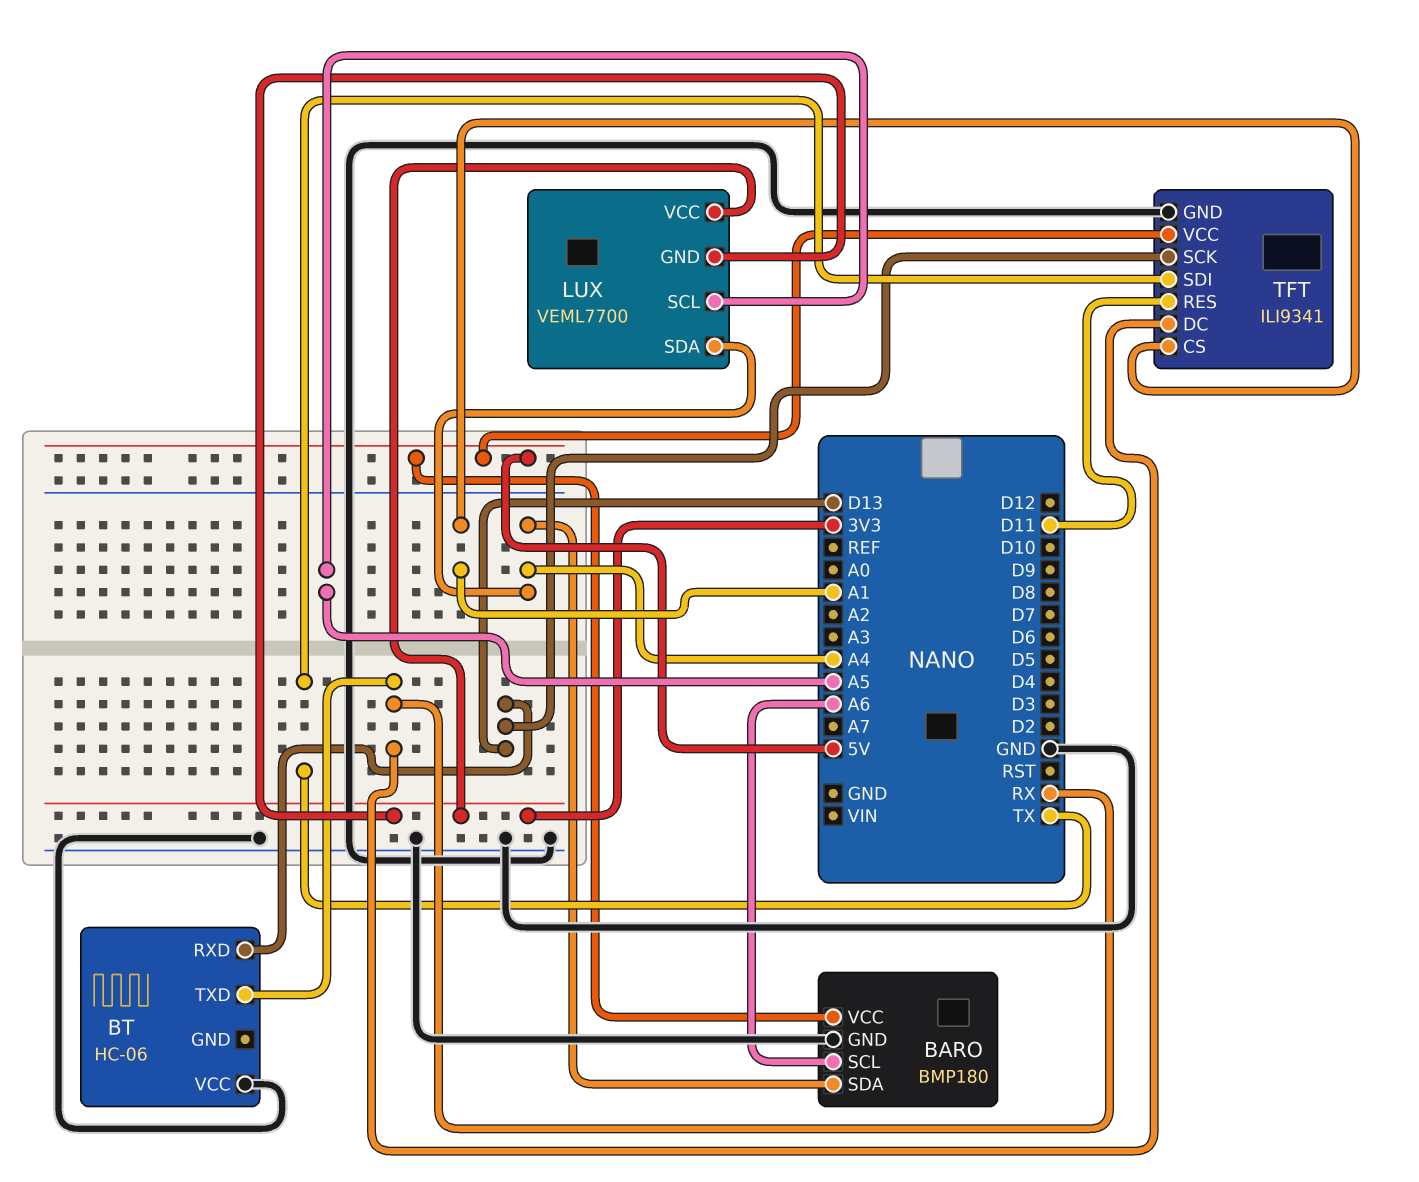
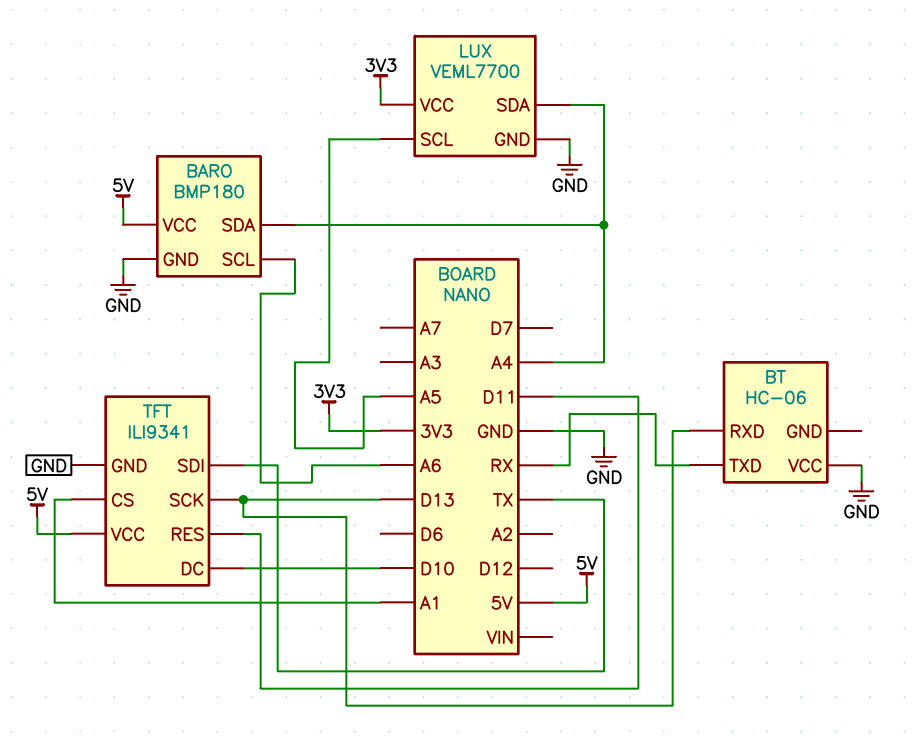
LUX pin GND: 3V3 -> GND
TFT pin DC: RX -> D10

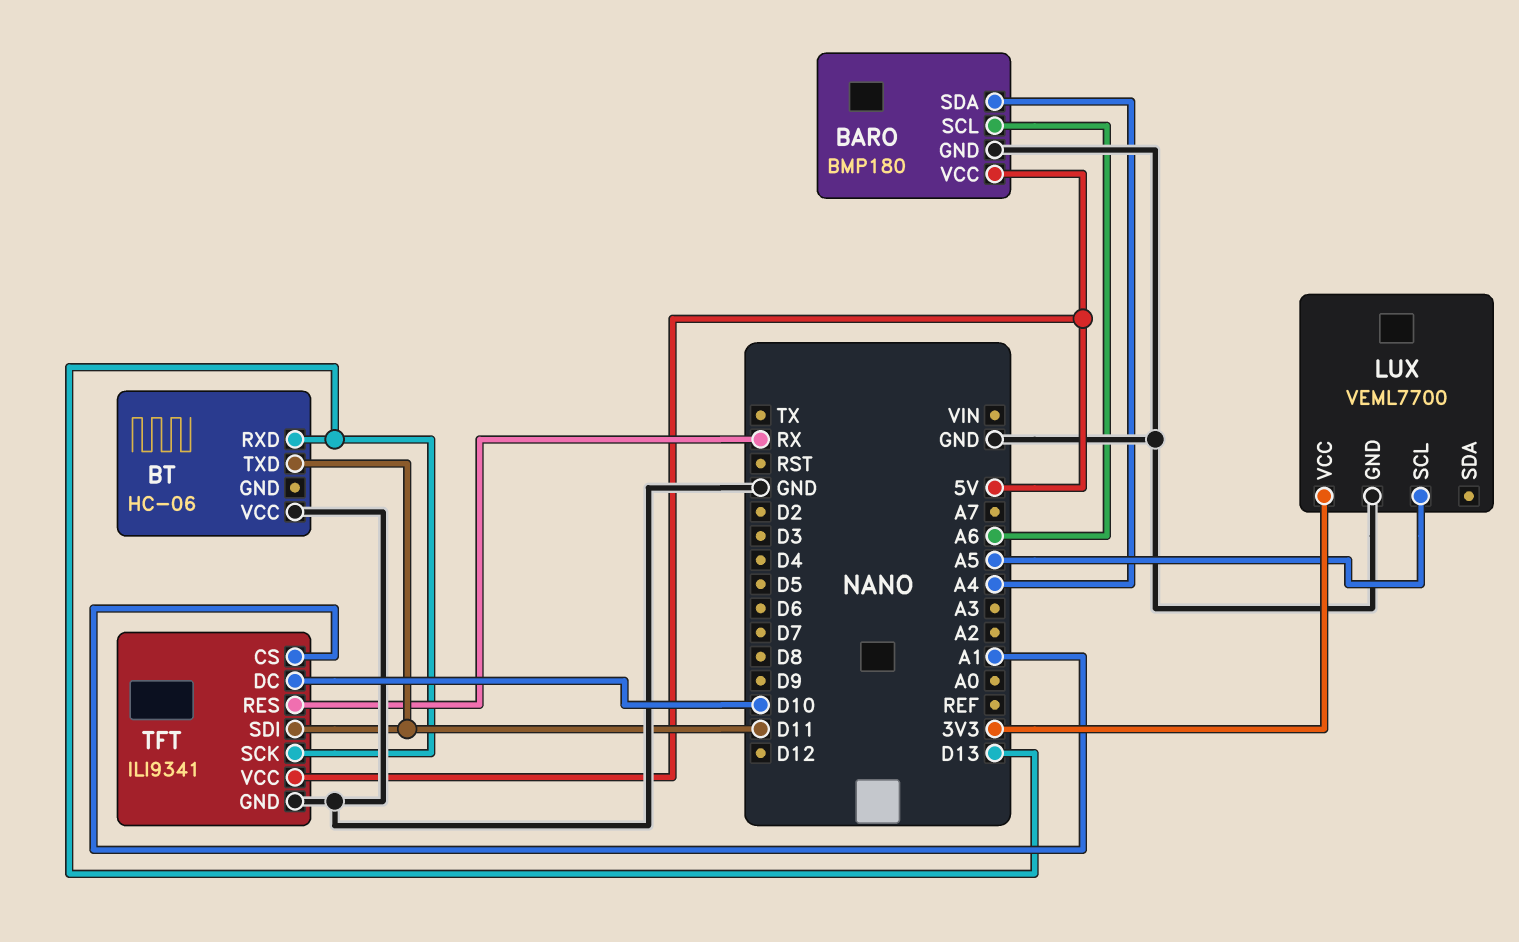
BT pin TXD: RX -> D11
LUX pin SDA: A4 -> none
TFT pin RES: D11 -> RX
TFT pin SDI: TX -> D11

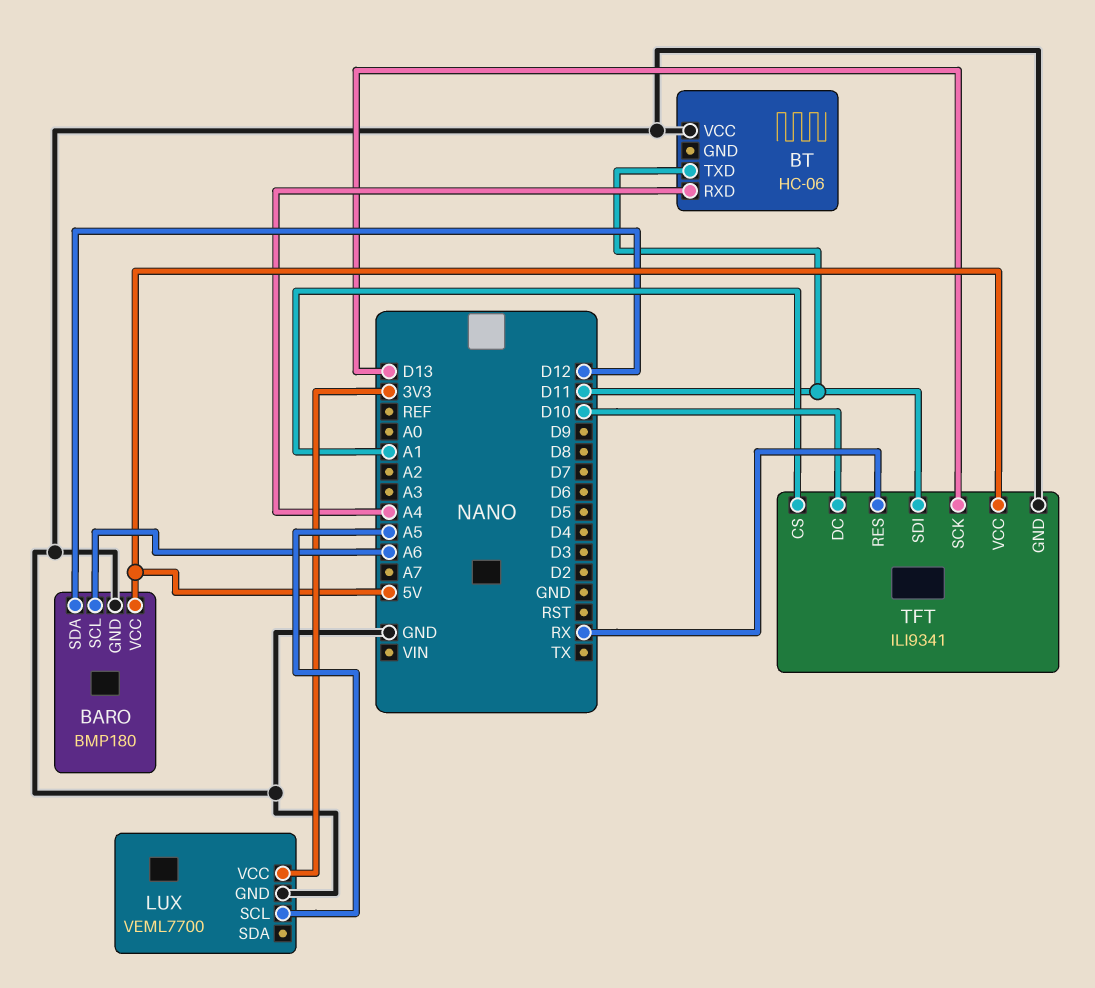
BARO pin SDA: A4 -> D12
BT pin RXD: D13 -> A4

